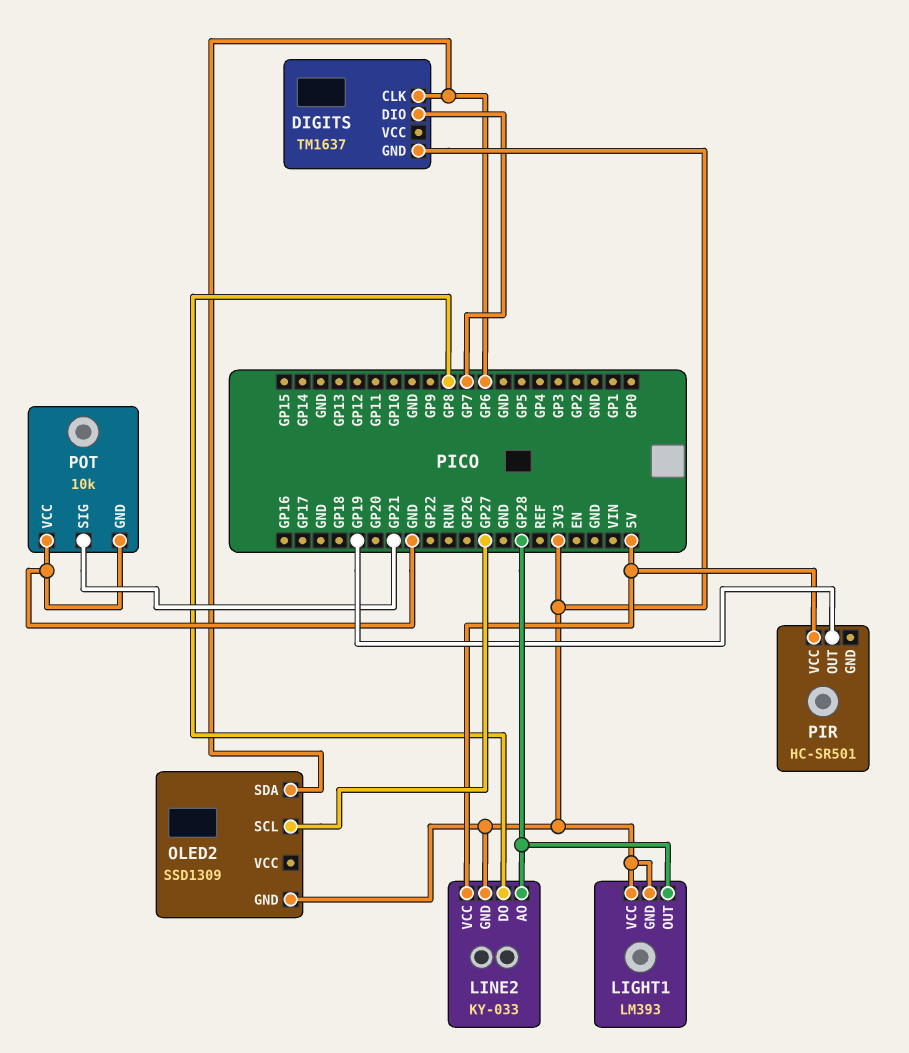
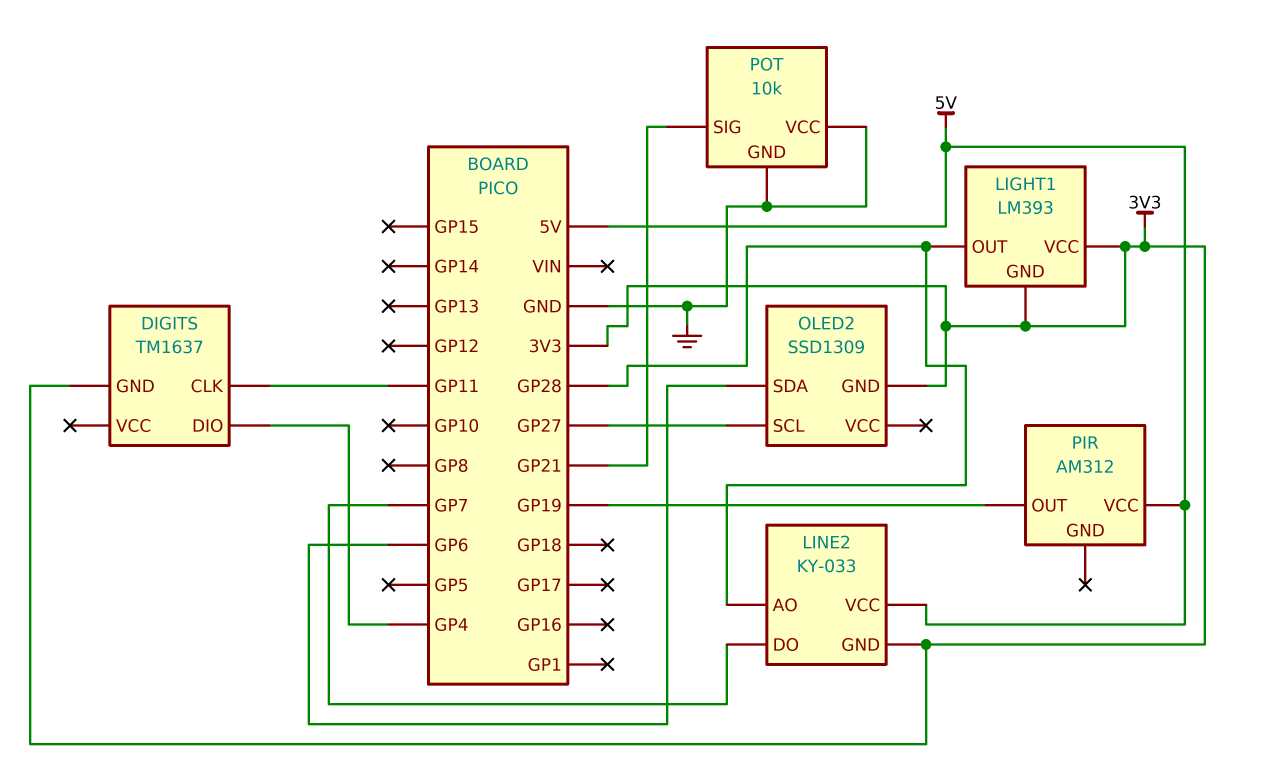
DIGITS pin CLK: GP6 -> GP11
DIGITS pin DIO: GP7 -> GP4
LINE2 pin DO: GP8 -> GP7
PIR: HC-SR501 -> AM312

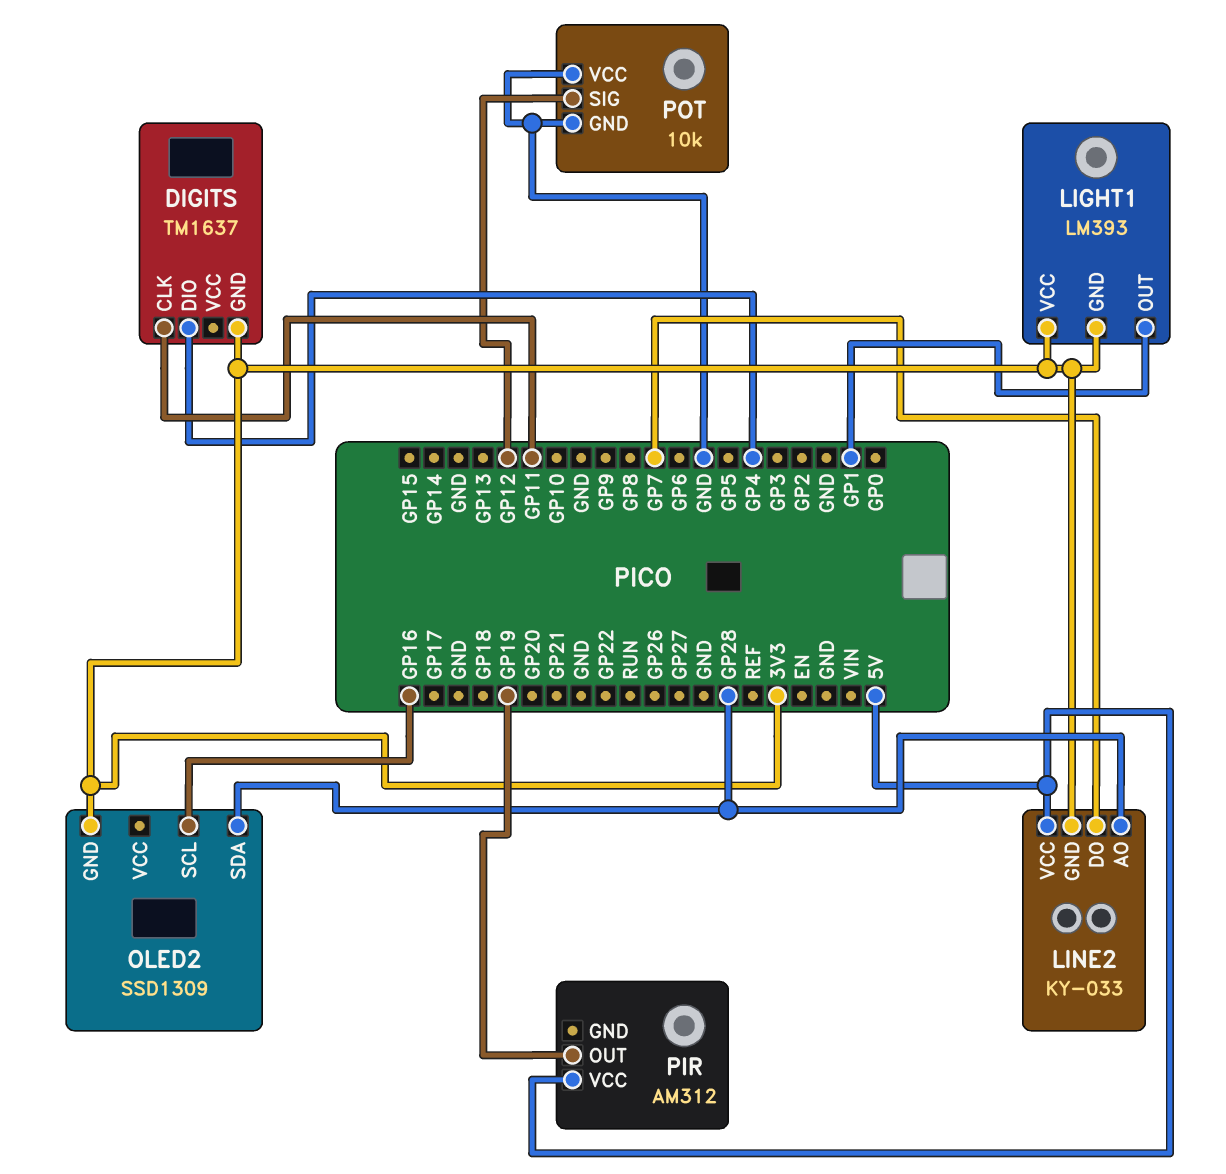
LIGHT1 pin OUT: GP28 -> GP1
OLED2 pin SCL: GP27 -> GP16
OLED2 pin SDA: GP6 -> GP28
POT pin SIG: GP21 -> GP12

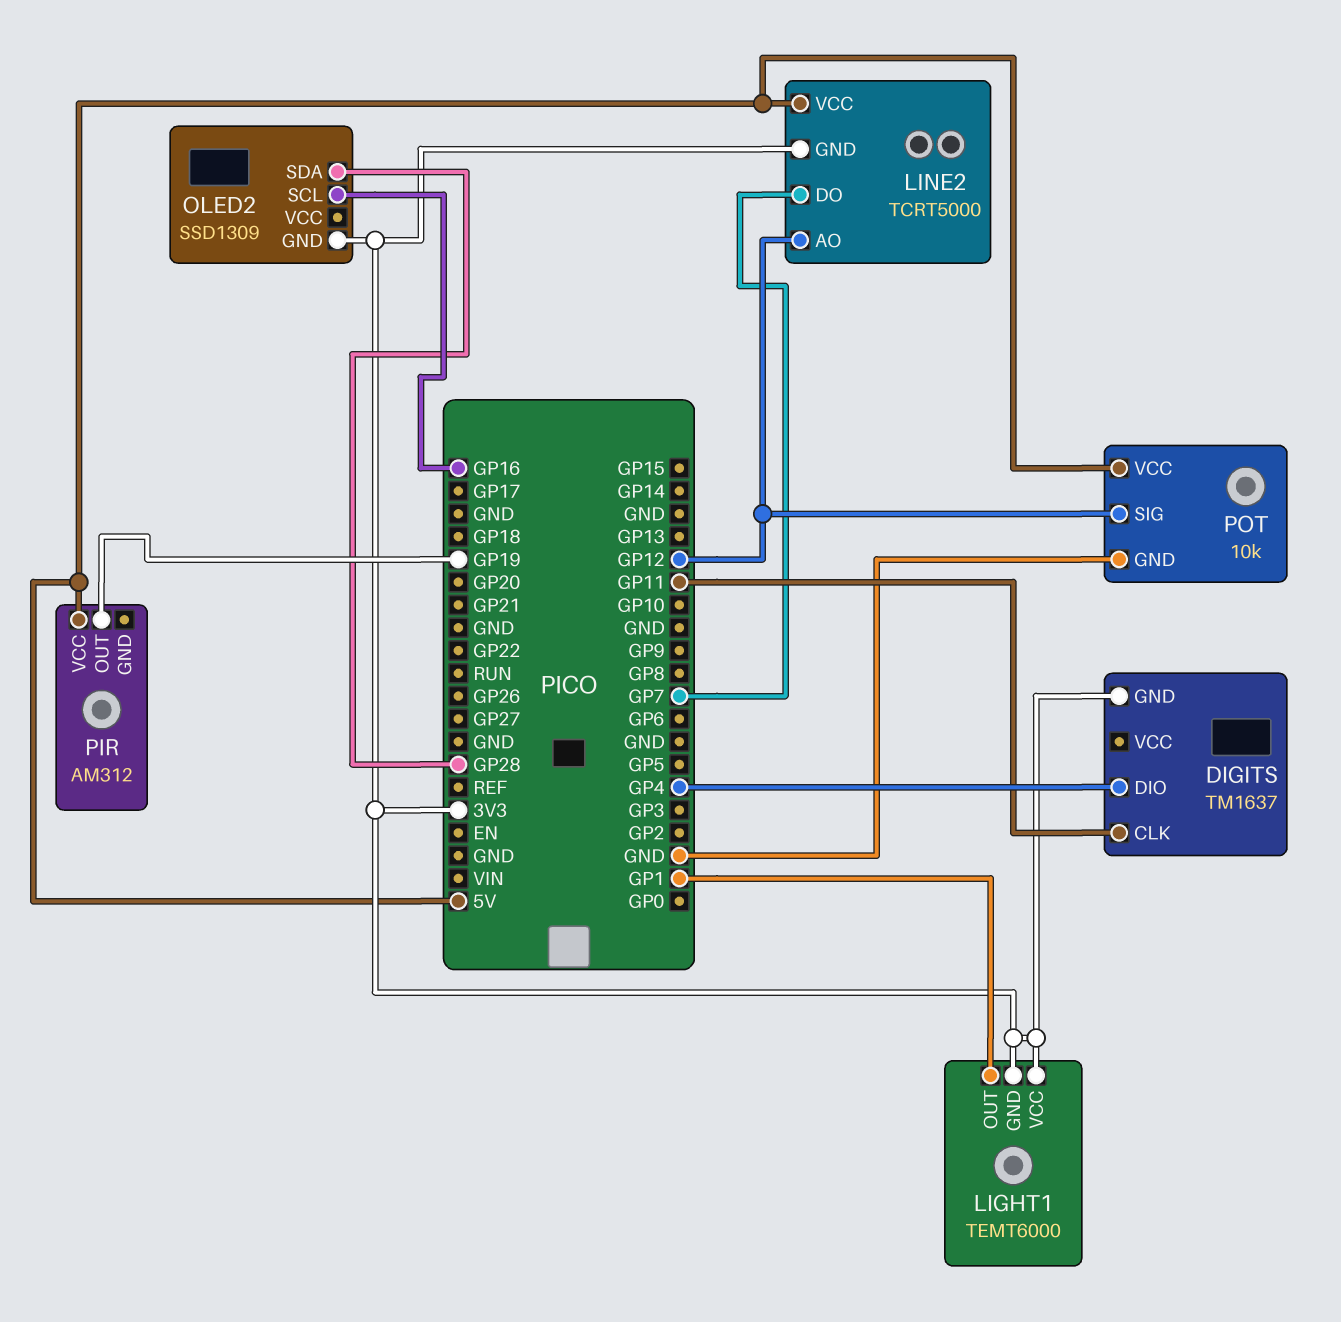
LIGHT1: LM393 -> TEMT6000
LINE2: KY-033 -> TCRT5000
LINE2 pin AO: GP28 -> GP12
POT pin VCC: GND -> 5V

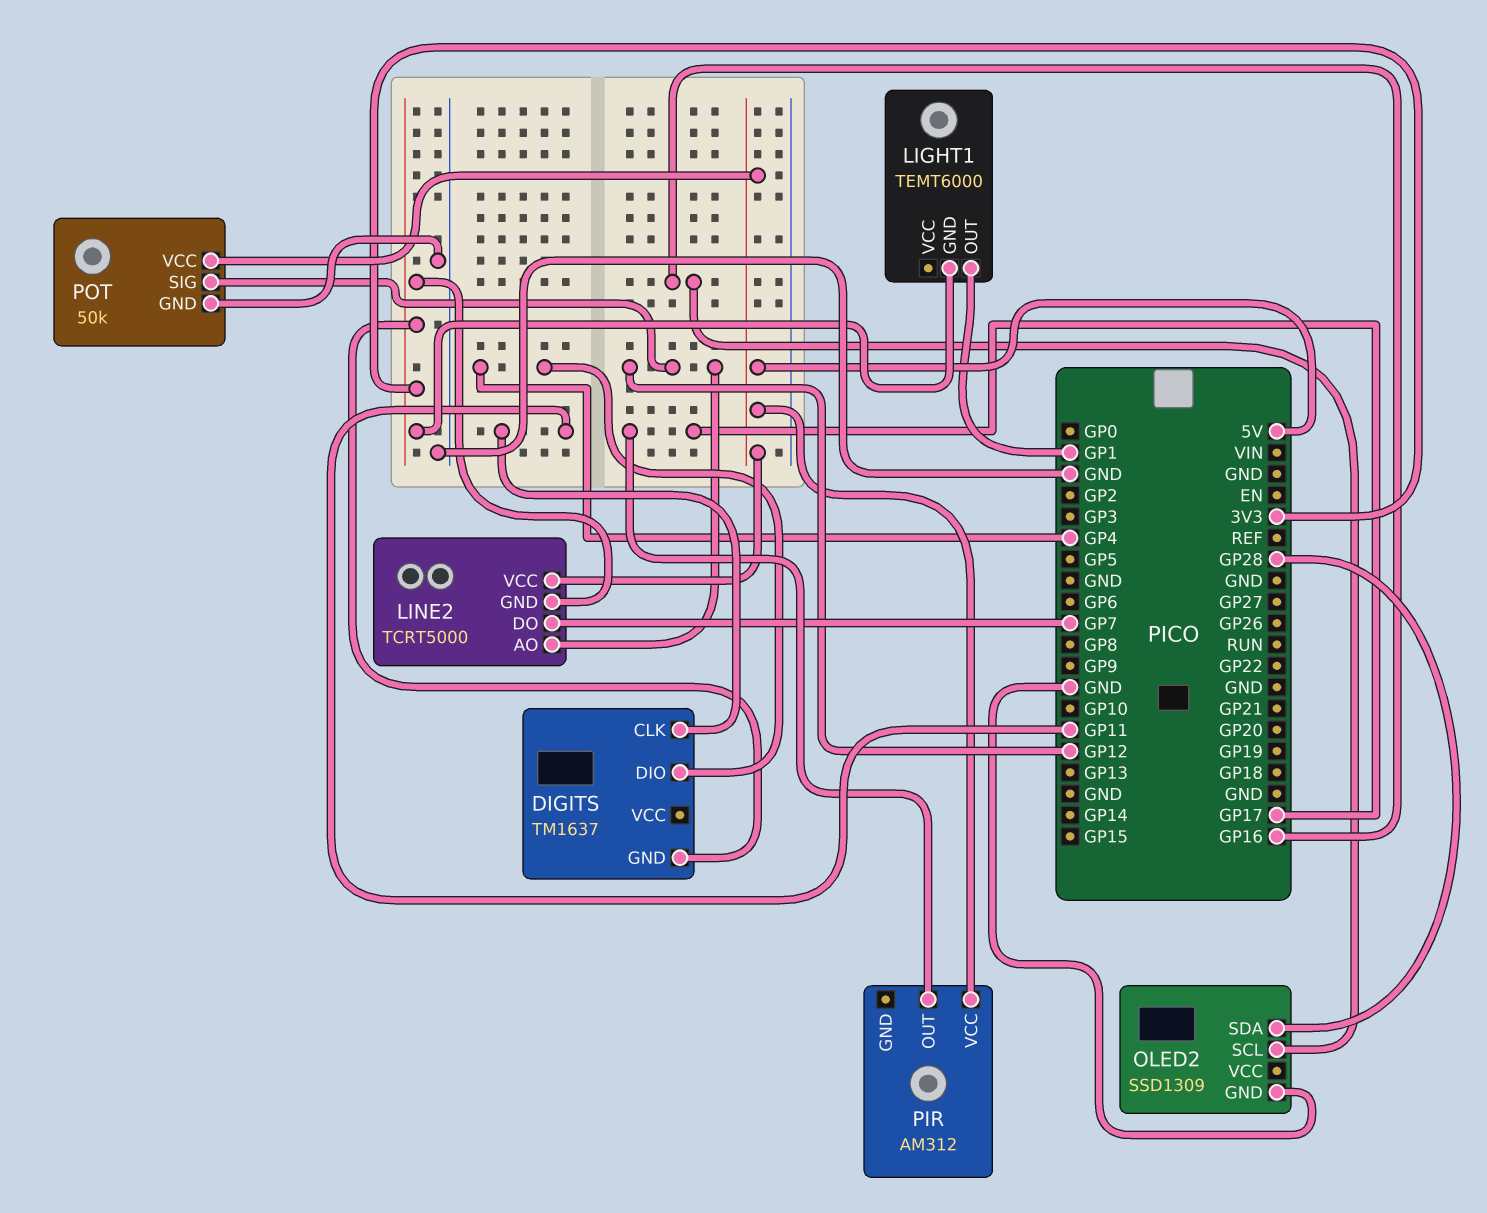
LIGHT1 pin VCC: 3V3 -> none
OLED2 pin GND: 3V3 -> GND
PIR pin OUT: GP19 -> GP17
POT: 10k -> 50k

